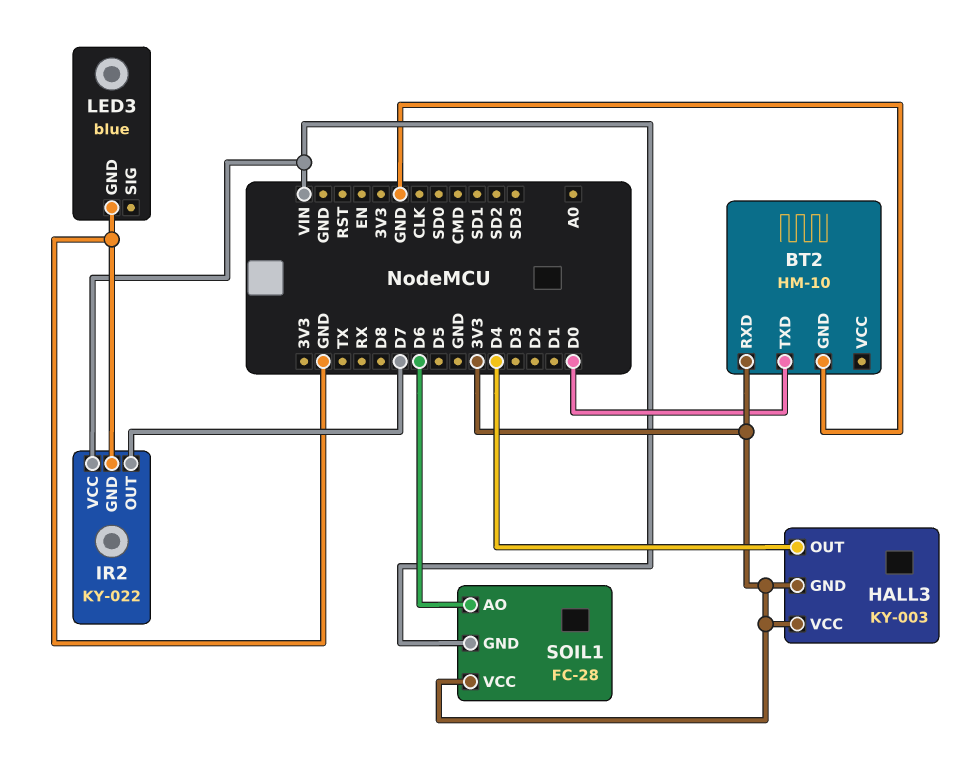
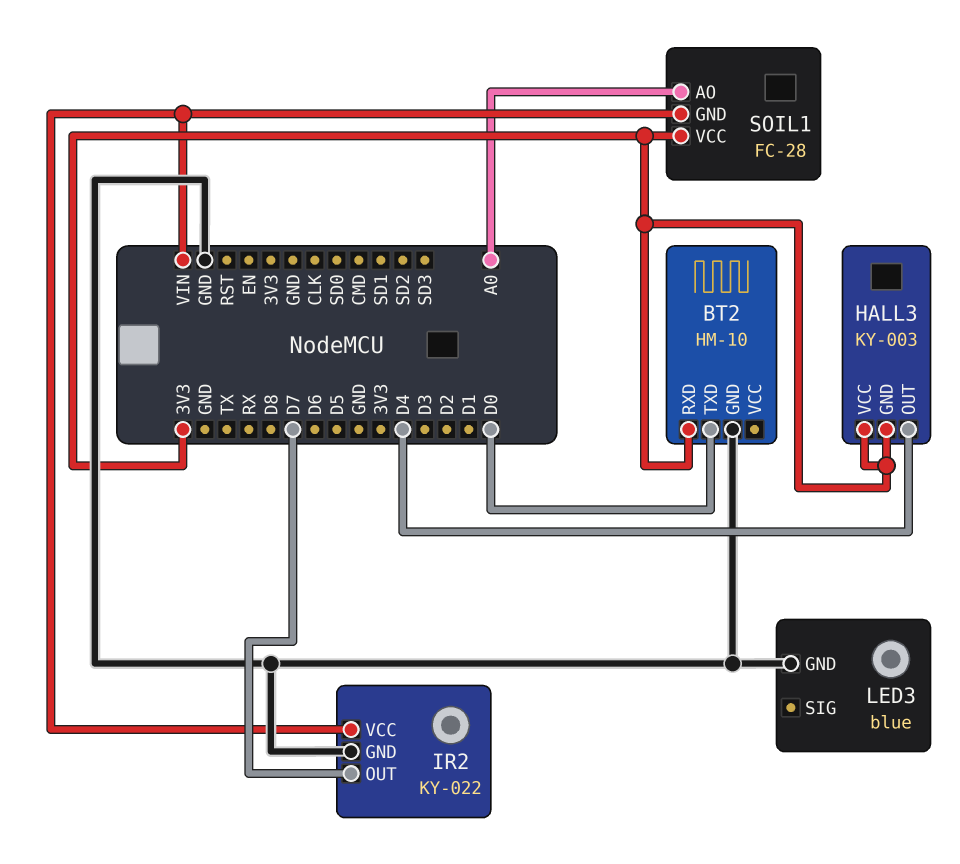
SOIL1 pin AO: D6 -> A0

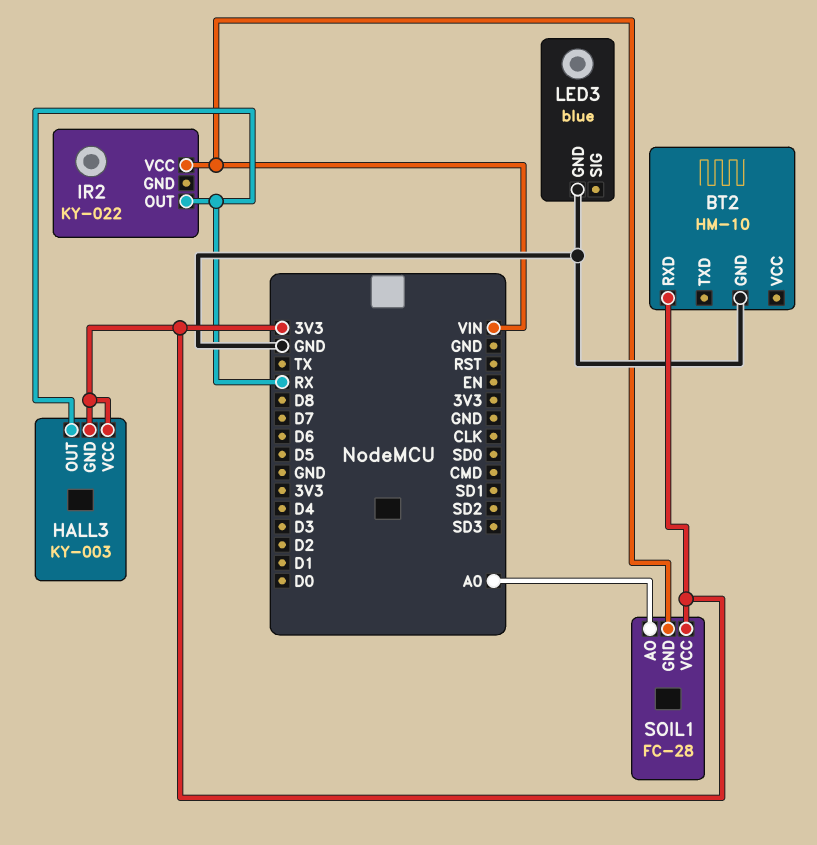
BT2 pin TXD: D0 -> none
HALL3 pin OUT: D4 -> RX
IR2 pin GND: GND -> none
IR2 pin OUT: D7 -> RX

